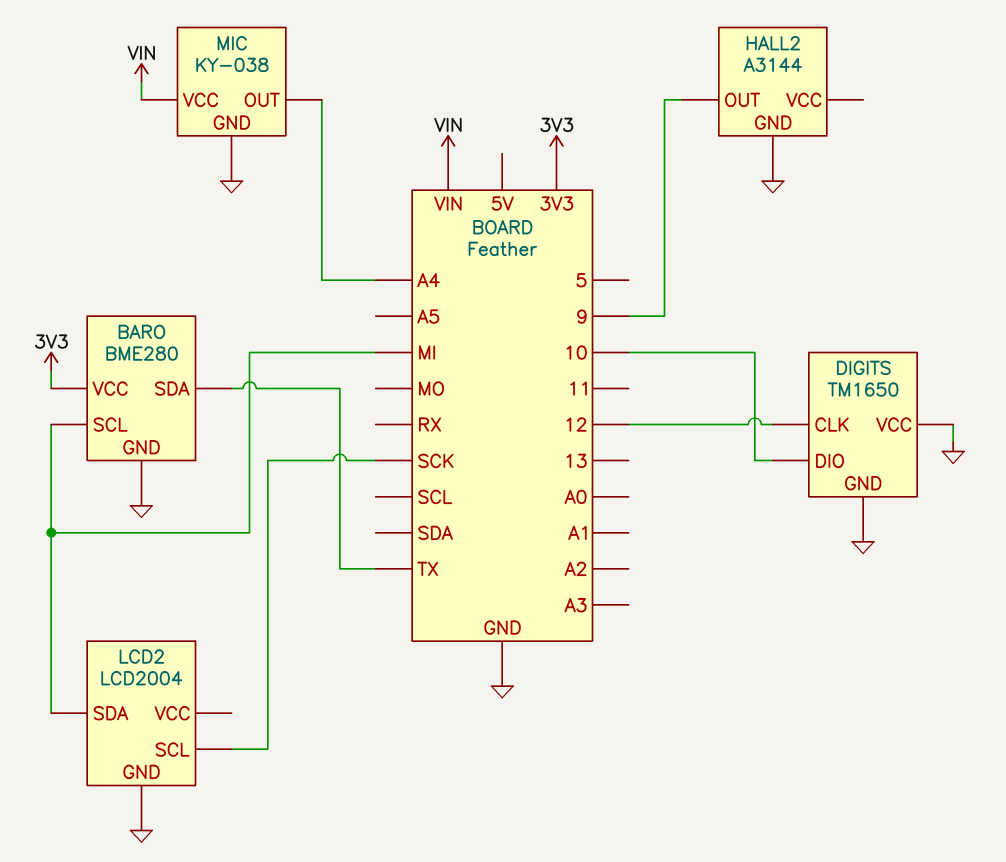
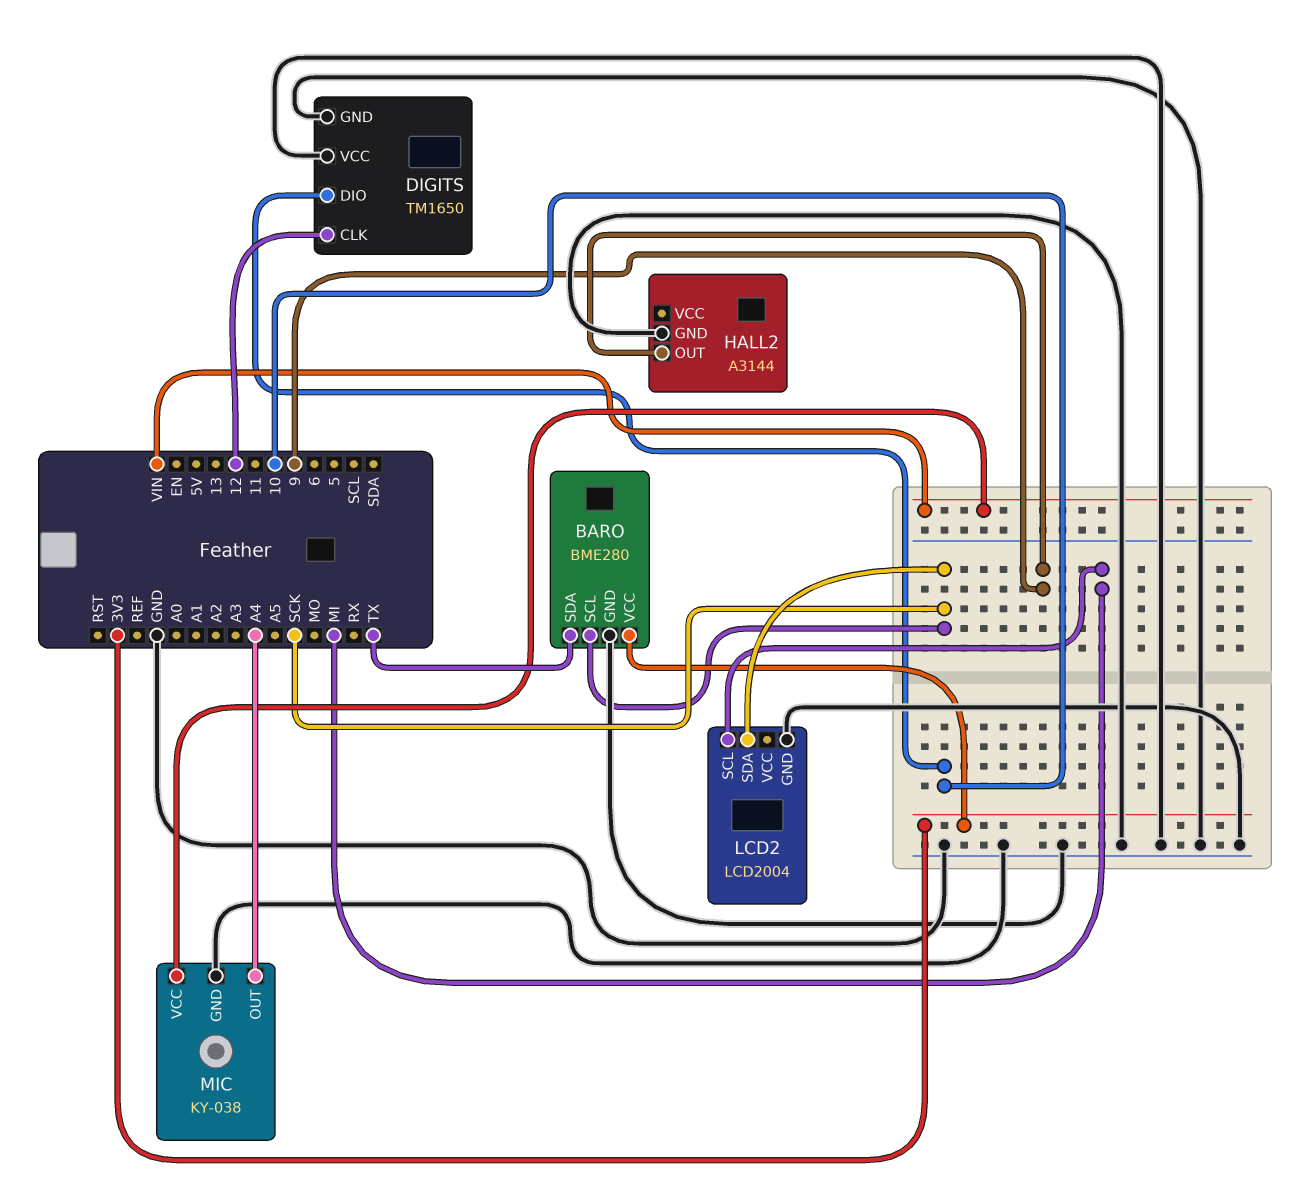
BARO pin SCL: MI -> SCK
LCD2 pin SCL: SCK -> MI
LCD2 pin SDA: MI -> SCK

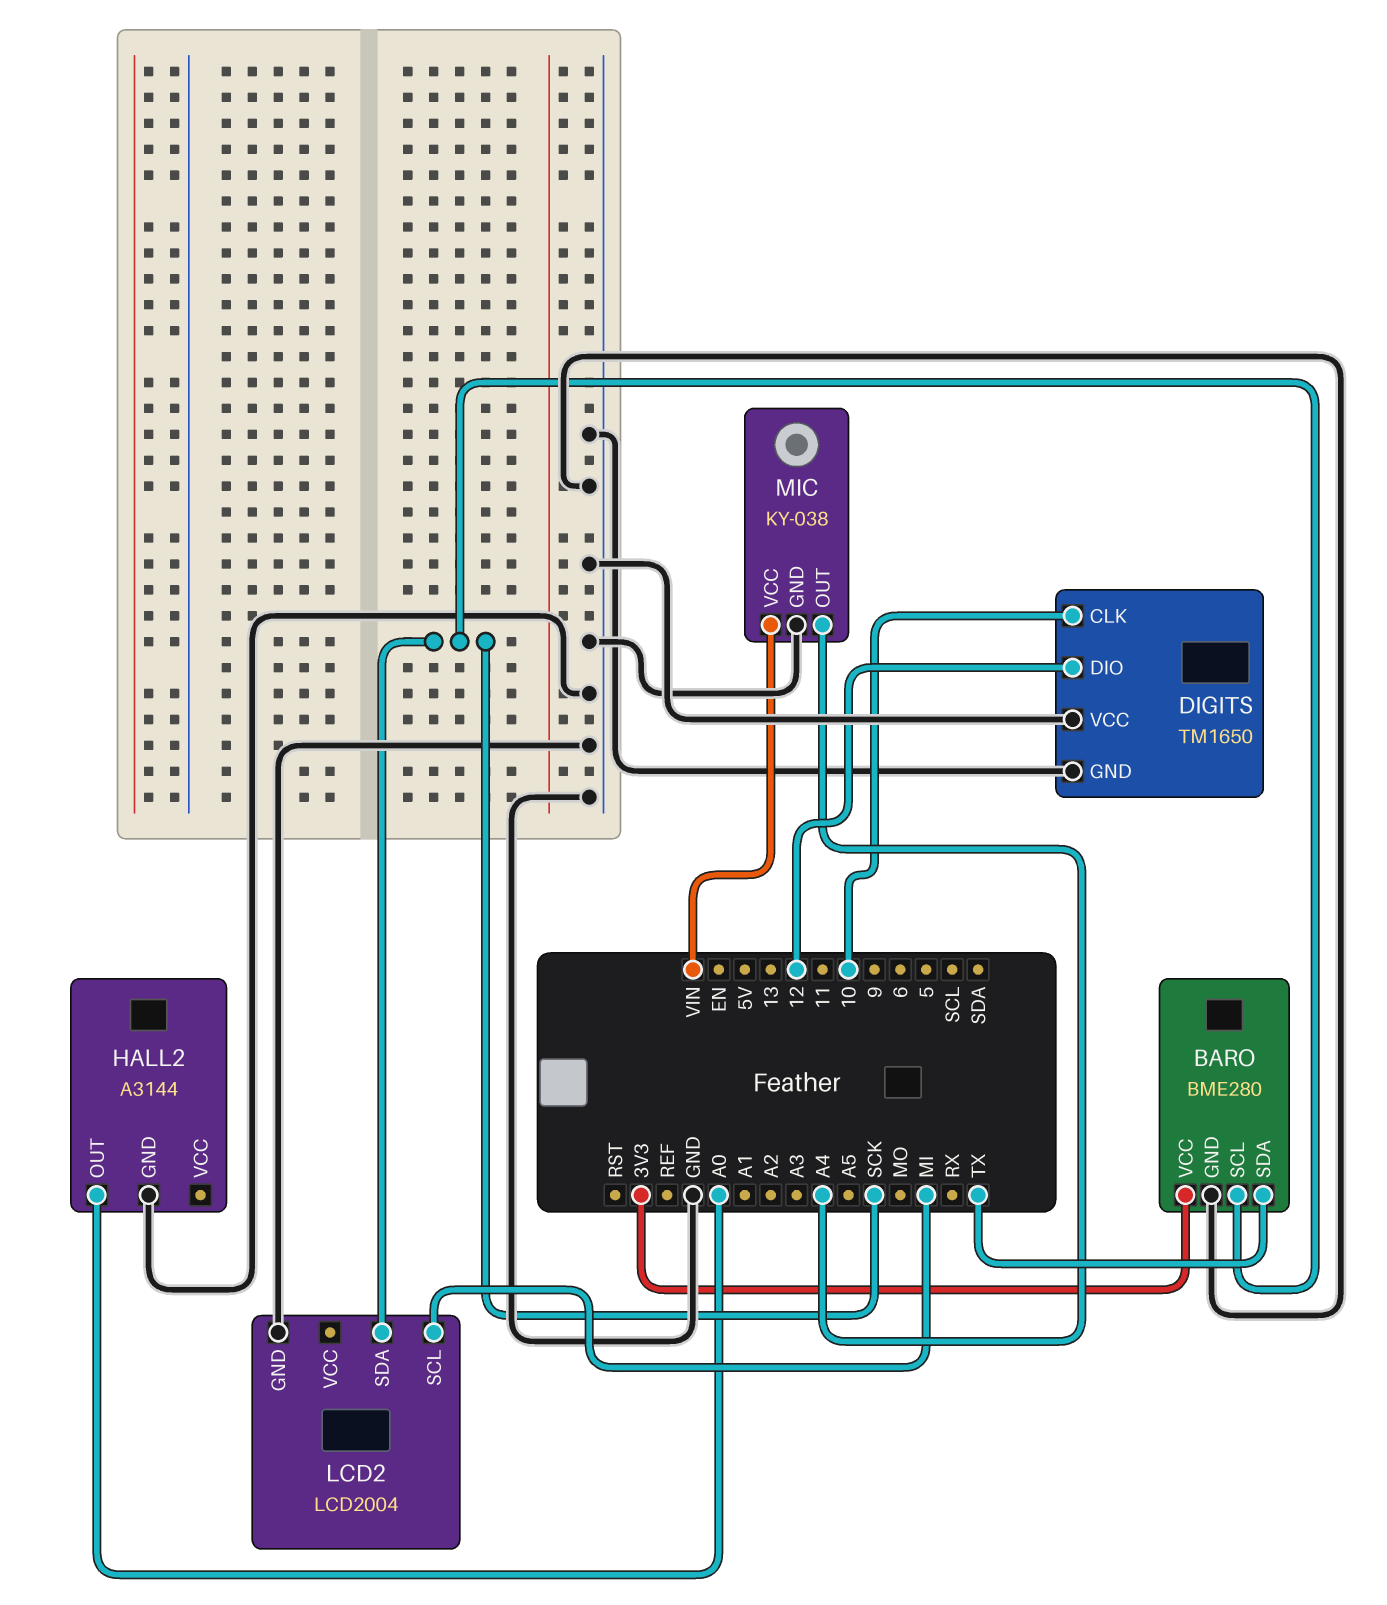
DIGITS pin CLK: 12 -> 10
DIGITS pin DIO: 10 -> 12
HALL2 pin OUT: 9 -> A0

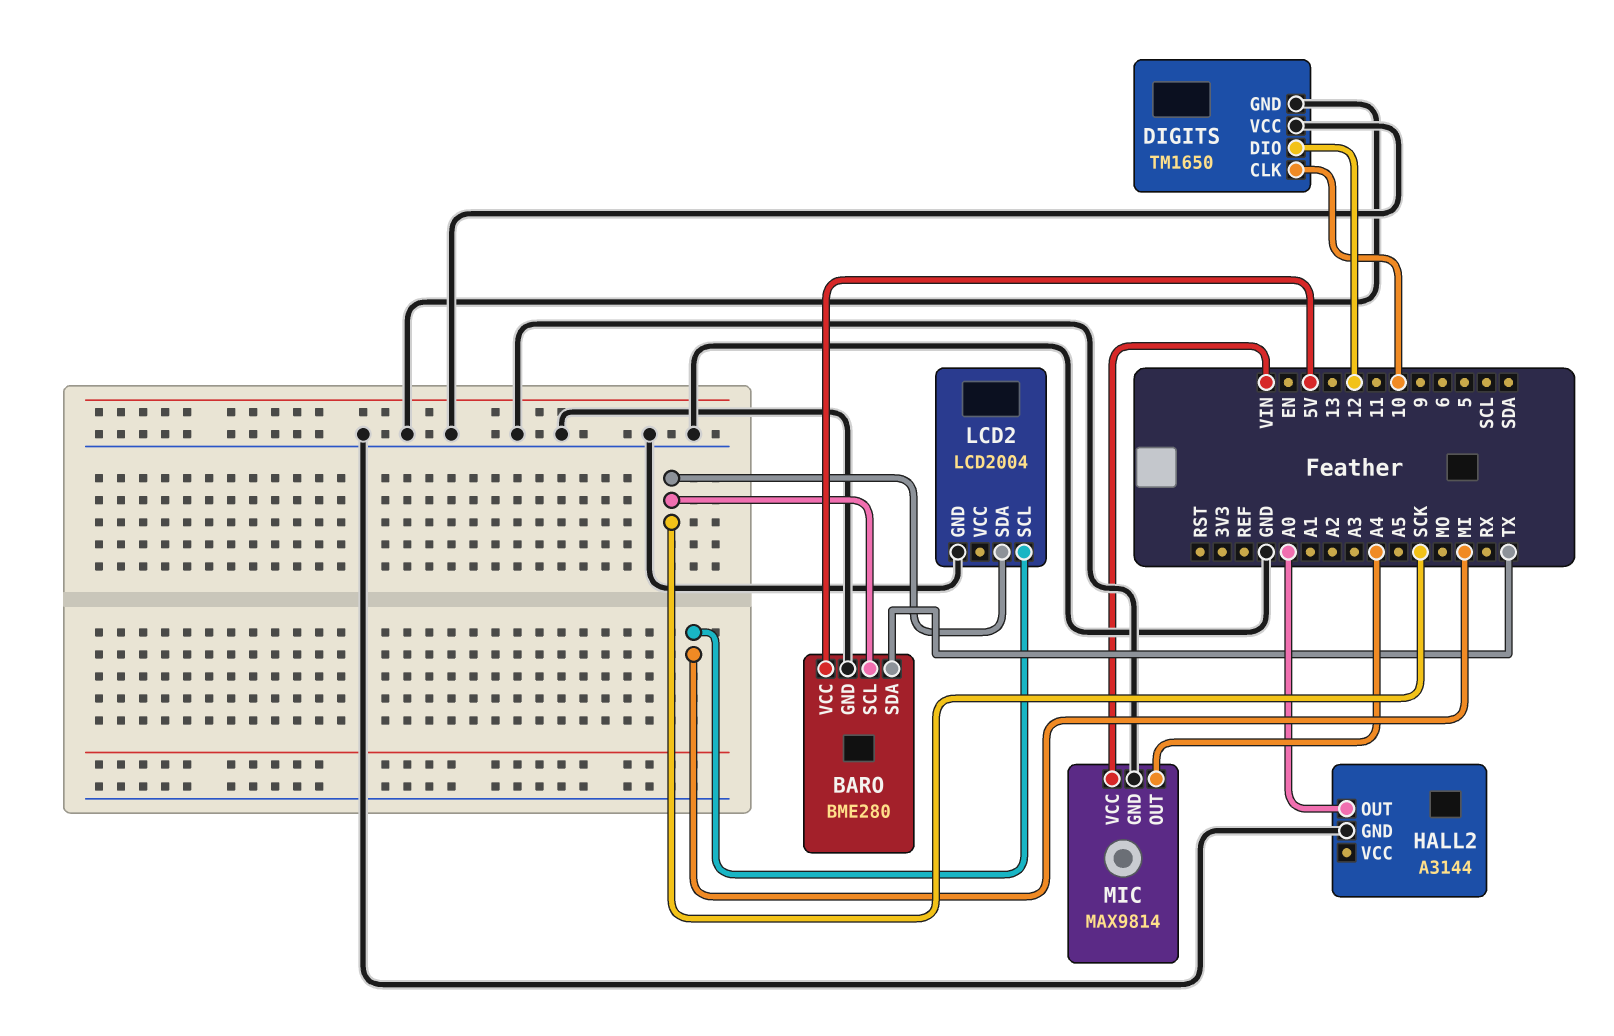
BARO pin VCC: 3V3 -> 5V
MIC: KY-038 -> MAX9814

